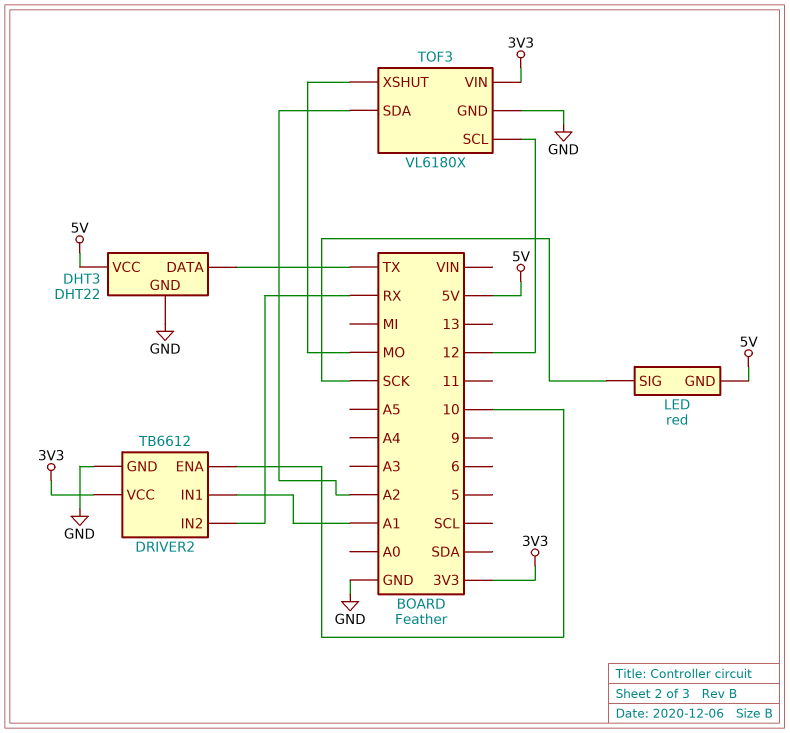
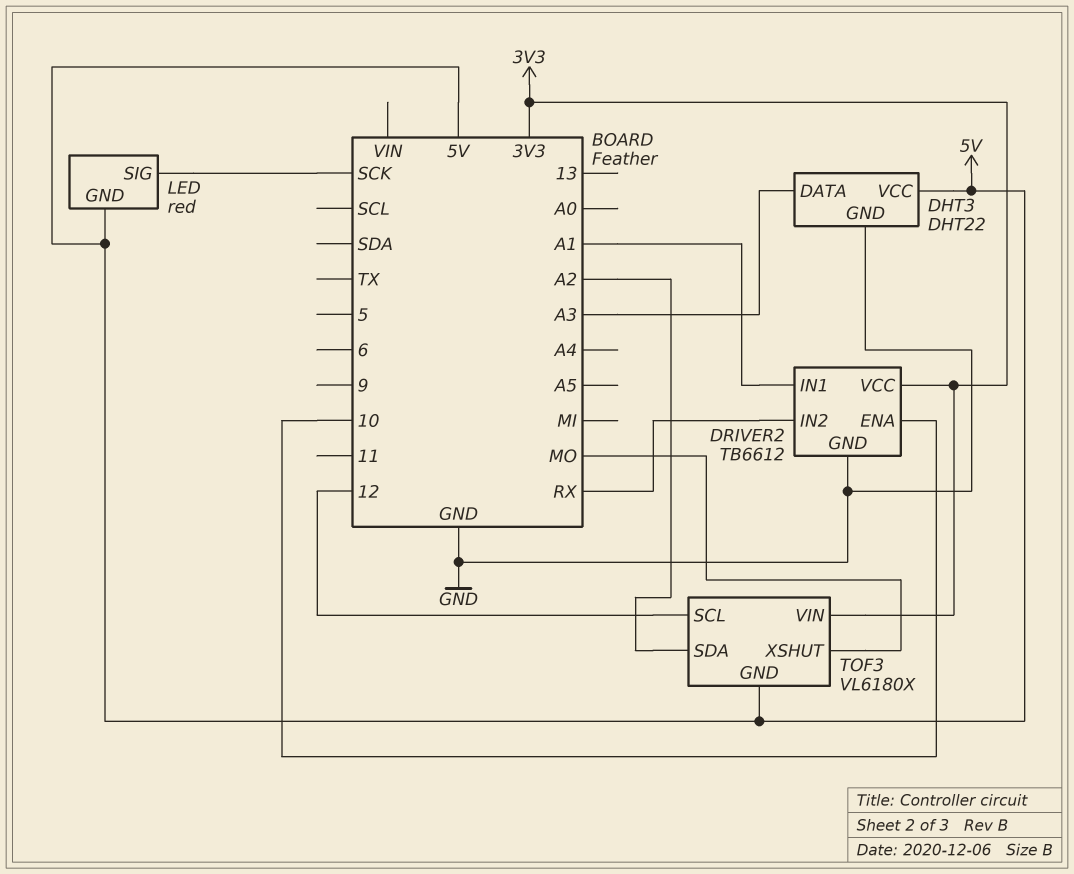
DHT3 pin DATA: TX -> A3
TOF3 pin GND: GND -> 5V

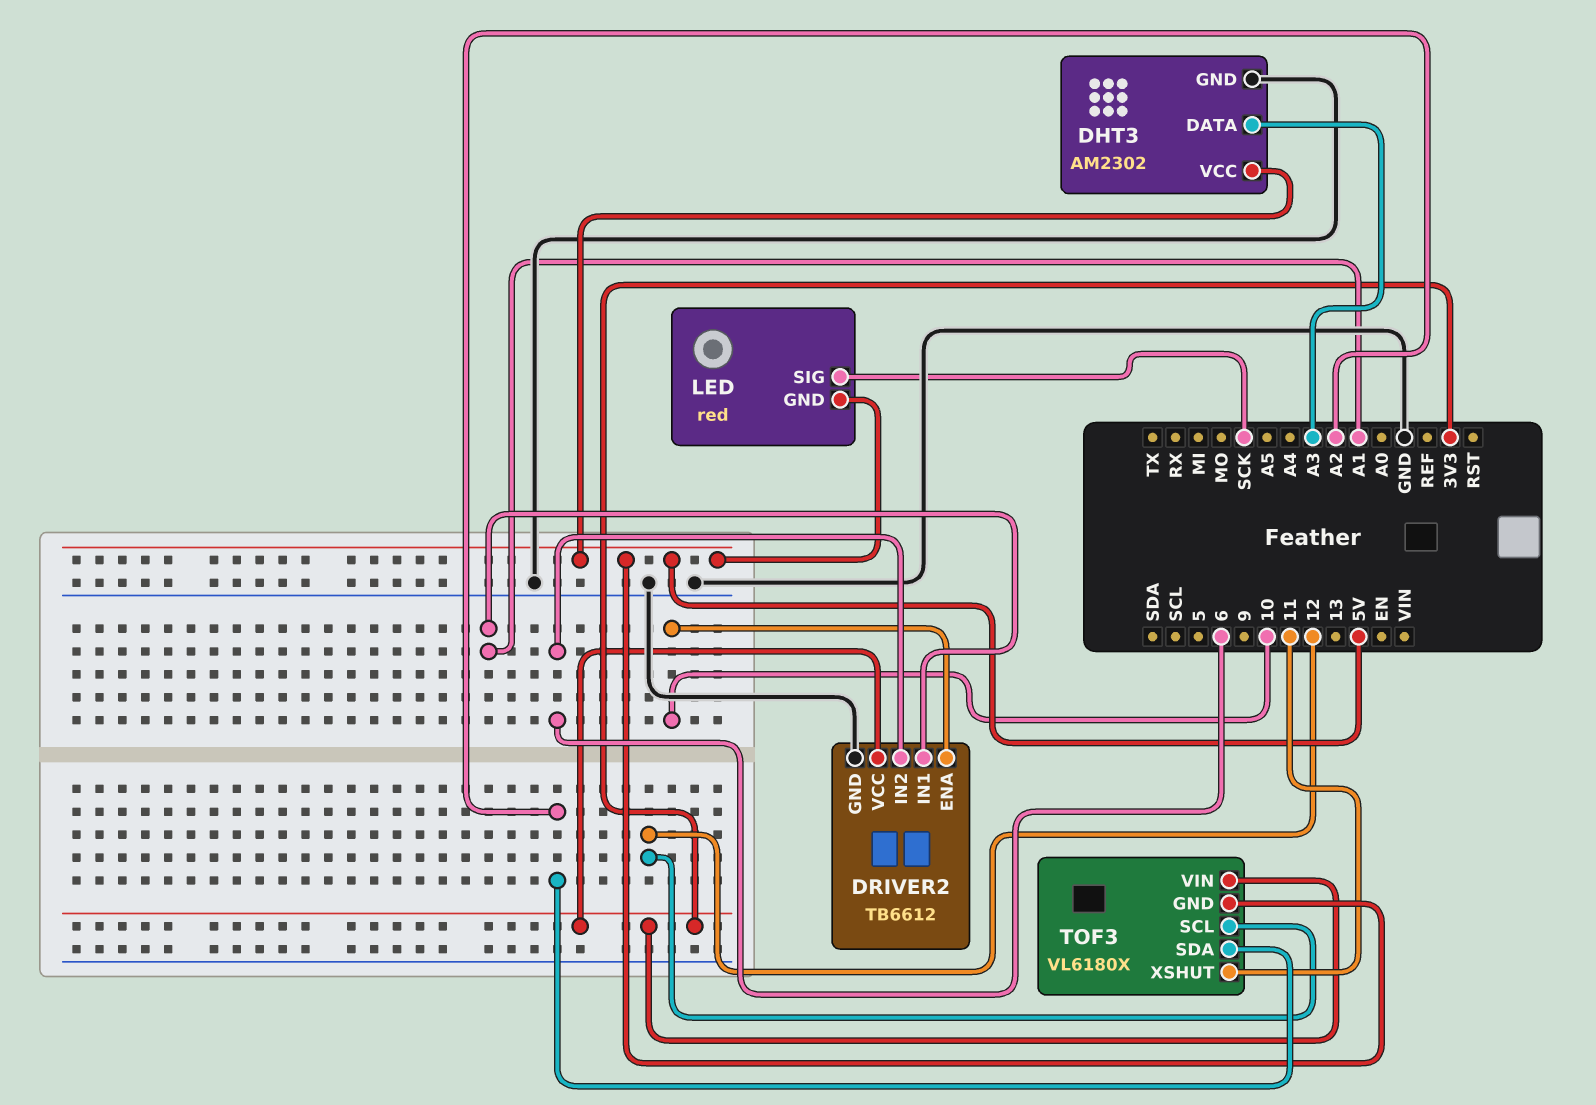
DHT3: DHT22 -> AM2302
DRIVER2 pin IN2: RX -> 6
TOF3 pin XSHUT: MO -> 11

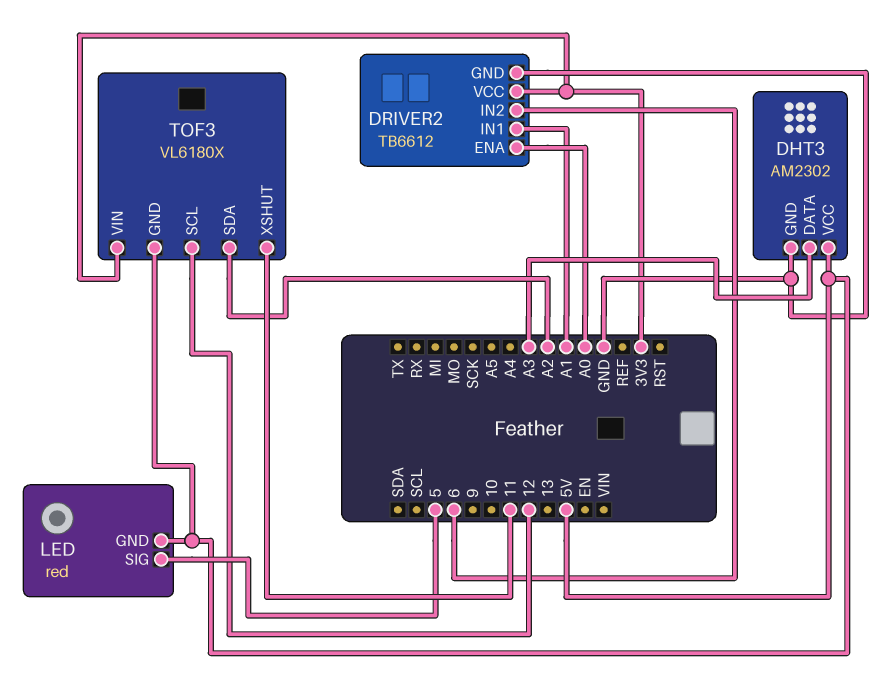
DRIVER2 pin ENA: 10 -> A0
LED pin SIG: SCK -> 5

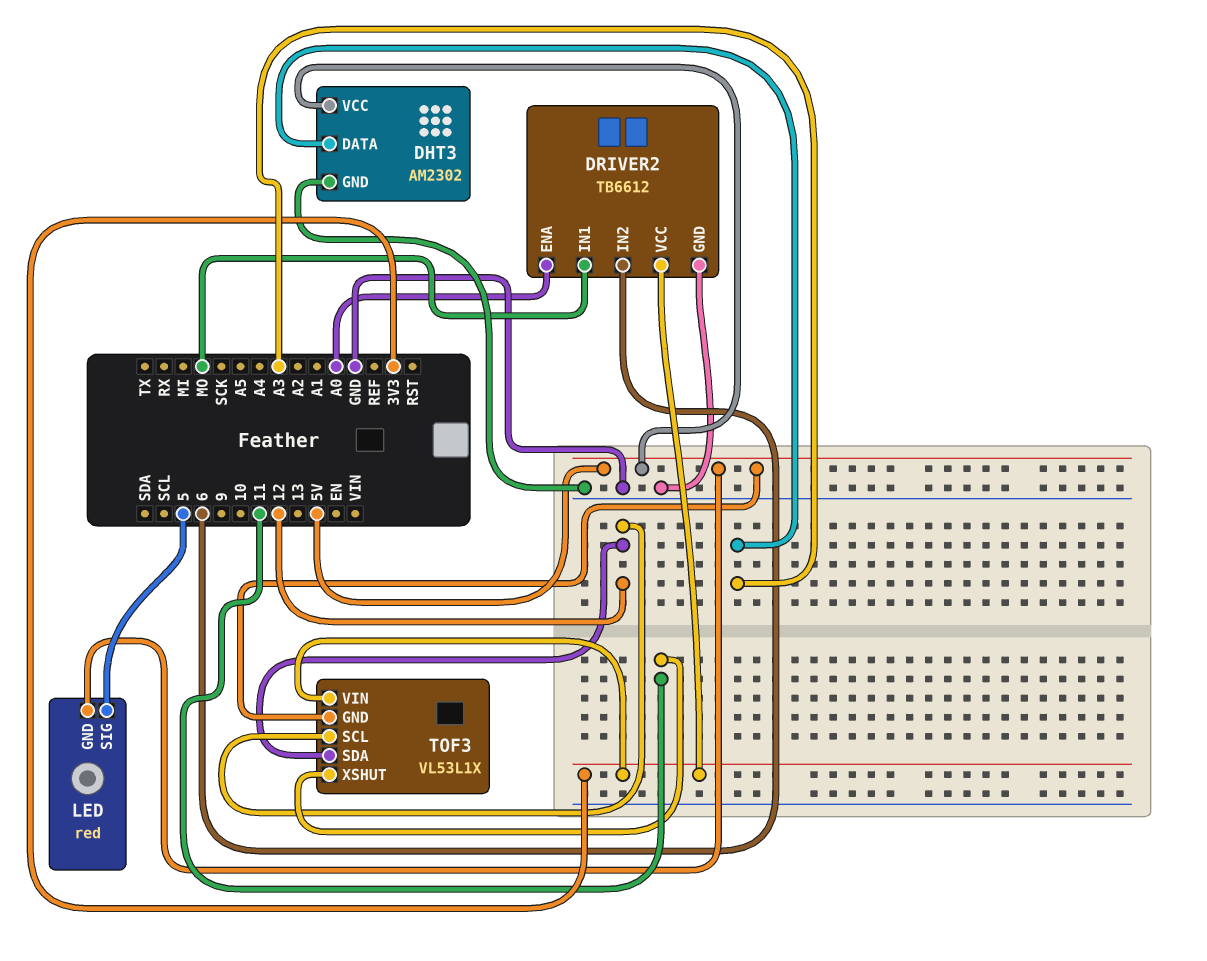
DRIVER2 pin IN1: A1 -> MO
TOF3: VL6180X -> VL53L1X
TOF3 pin SDA: A2 -> 12

